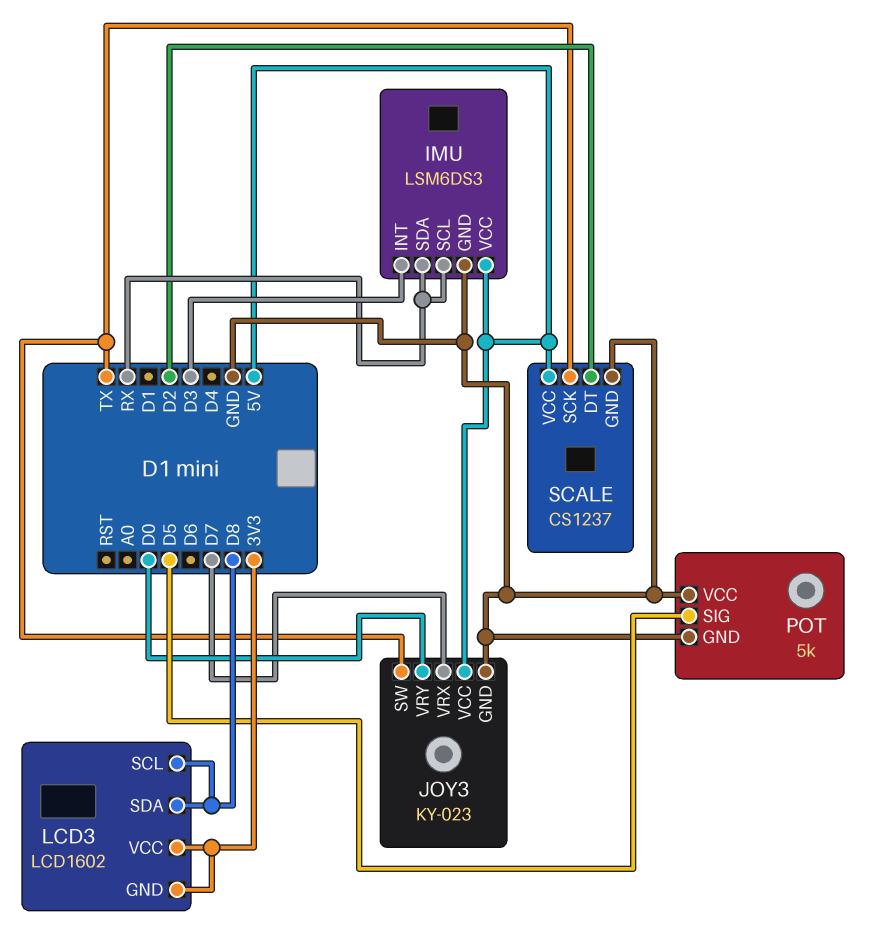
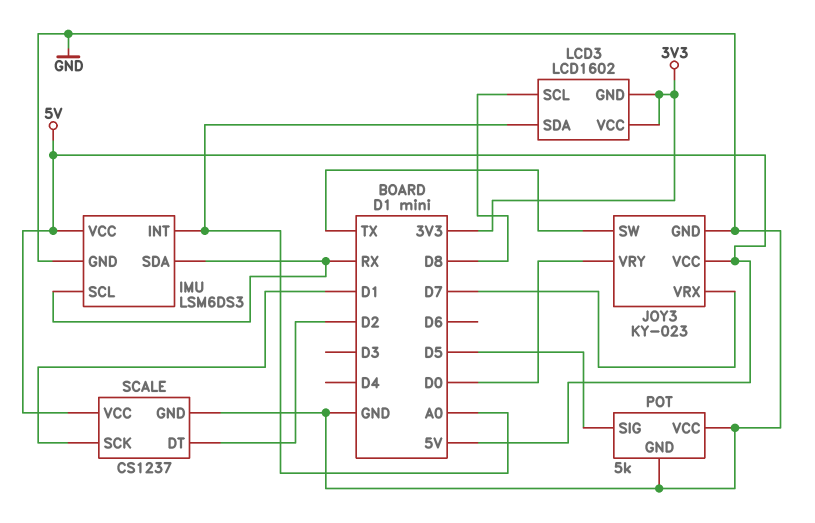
IMU pin INT: D3 -> A0
LCD3 pin SDA: D8 -> A0
SCALE pin SCK: TX -> D1

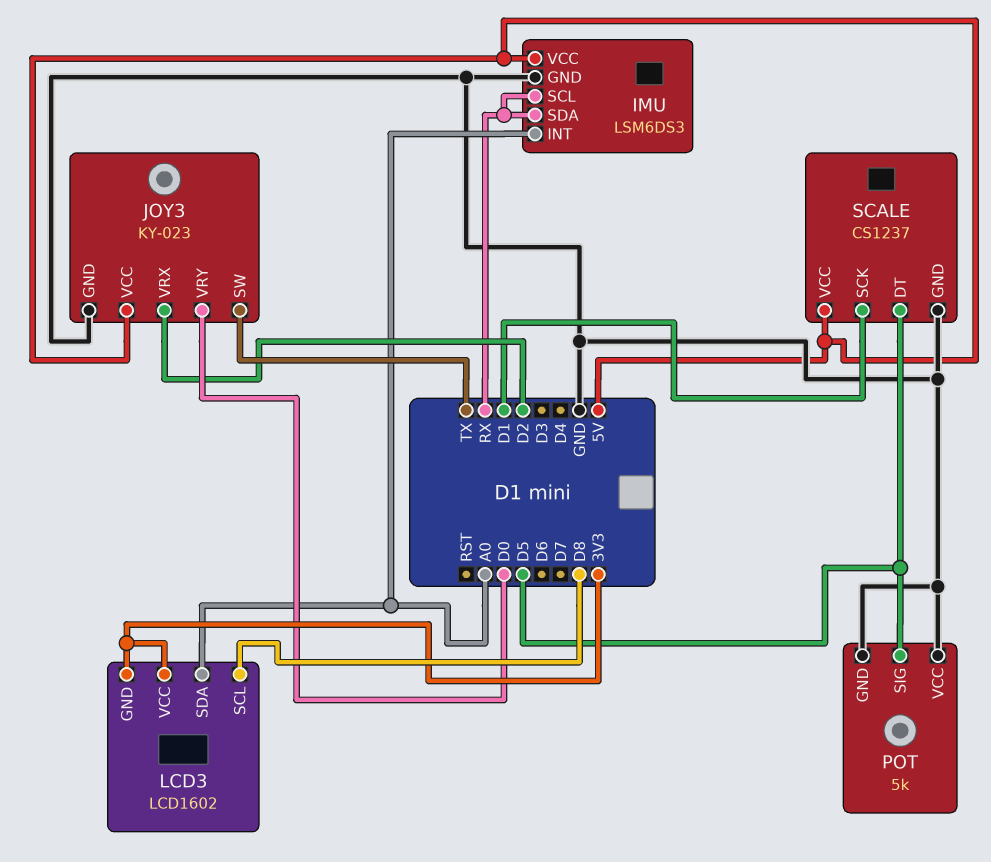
JOY3 pin VRX: D7 -> D2
SCALE pin DT: D2 -> D5

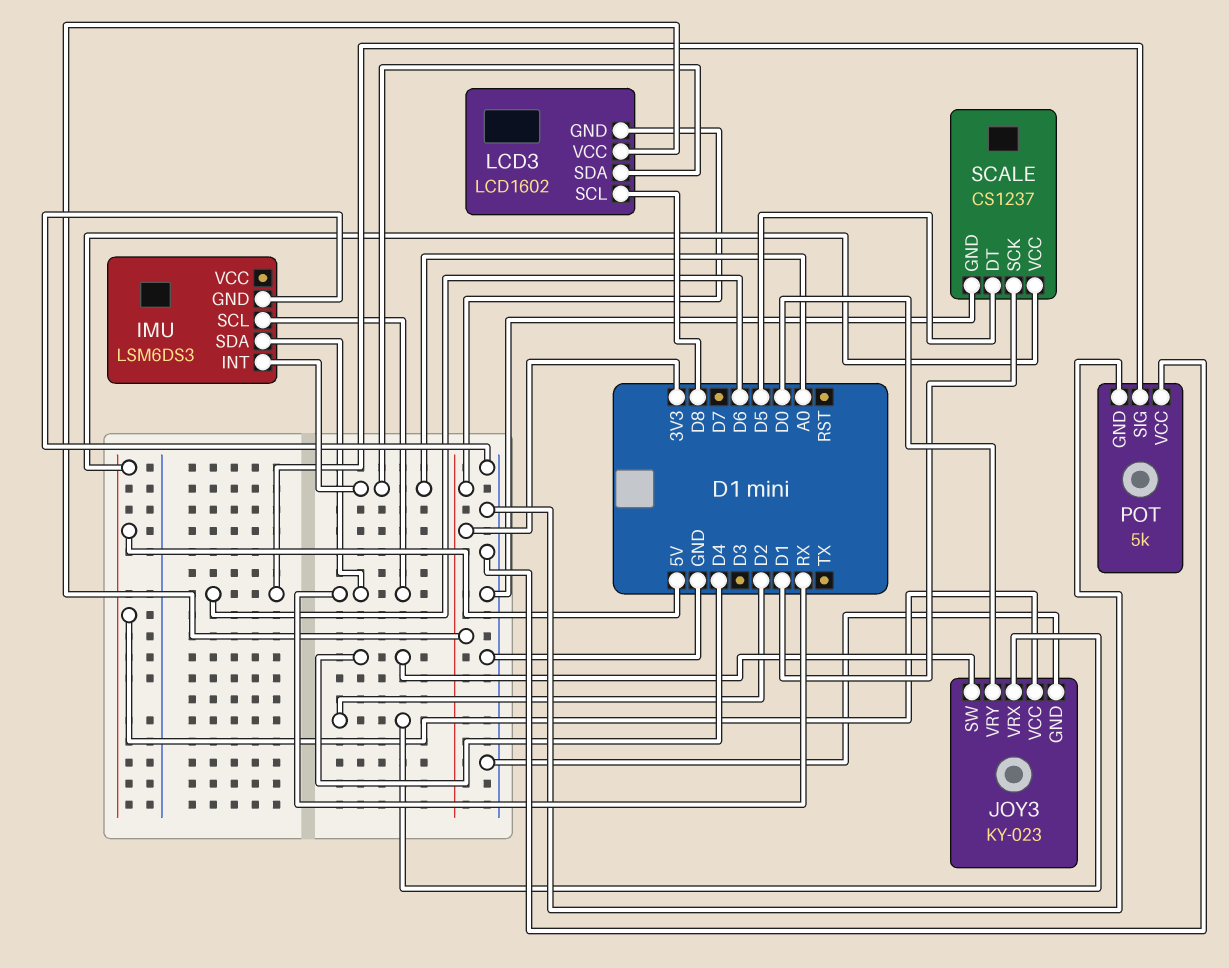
IMU pin VCC: 5V -> none
JOY3 pin SW: TX -> D4
POT pin SIG: D5 -> D6

